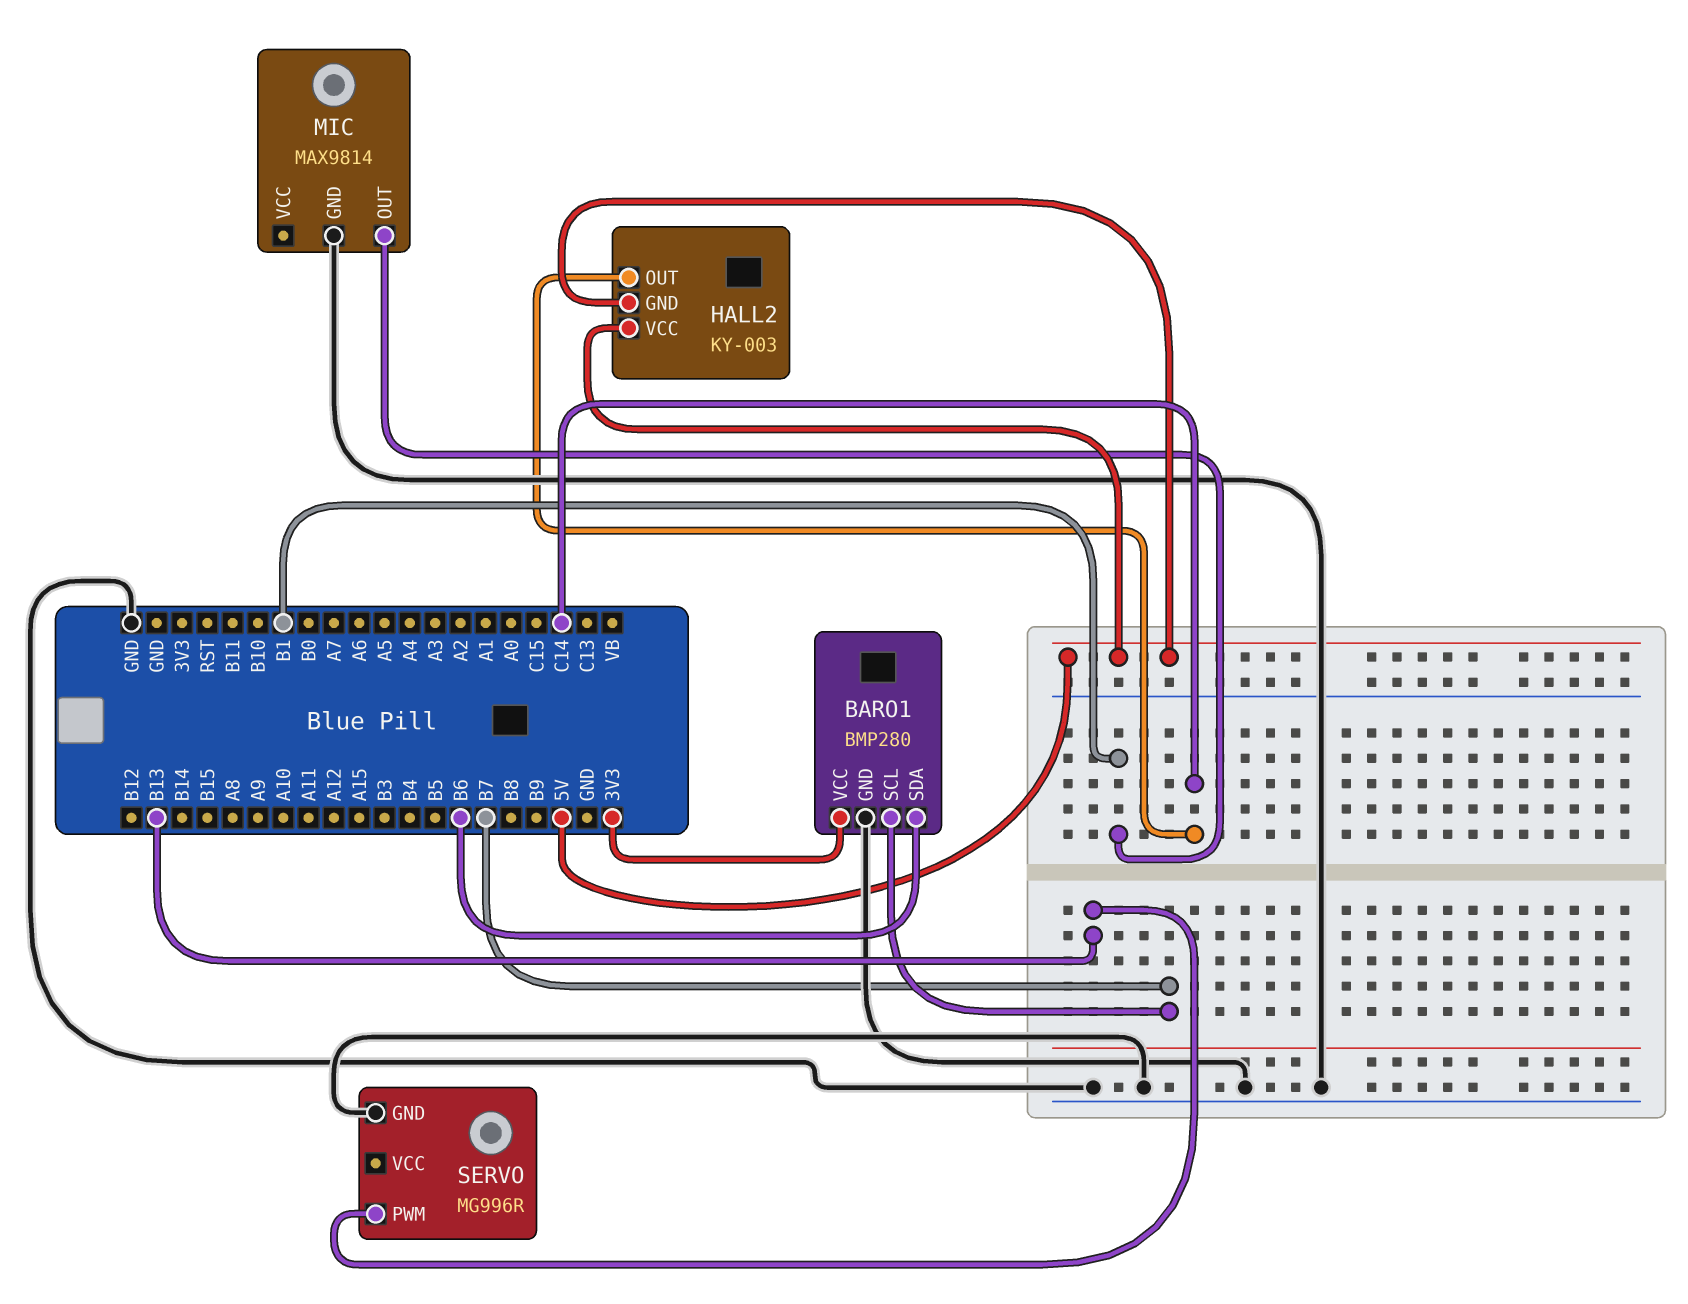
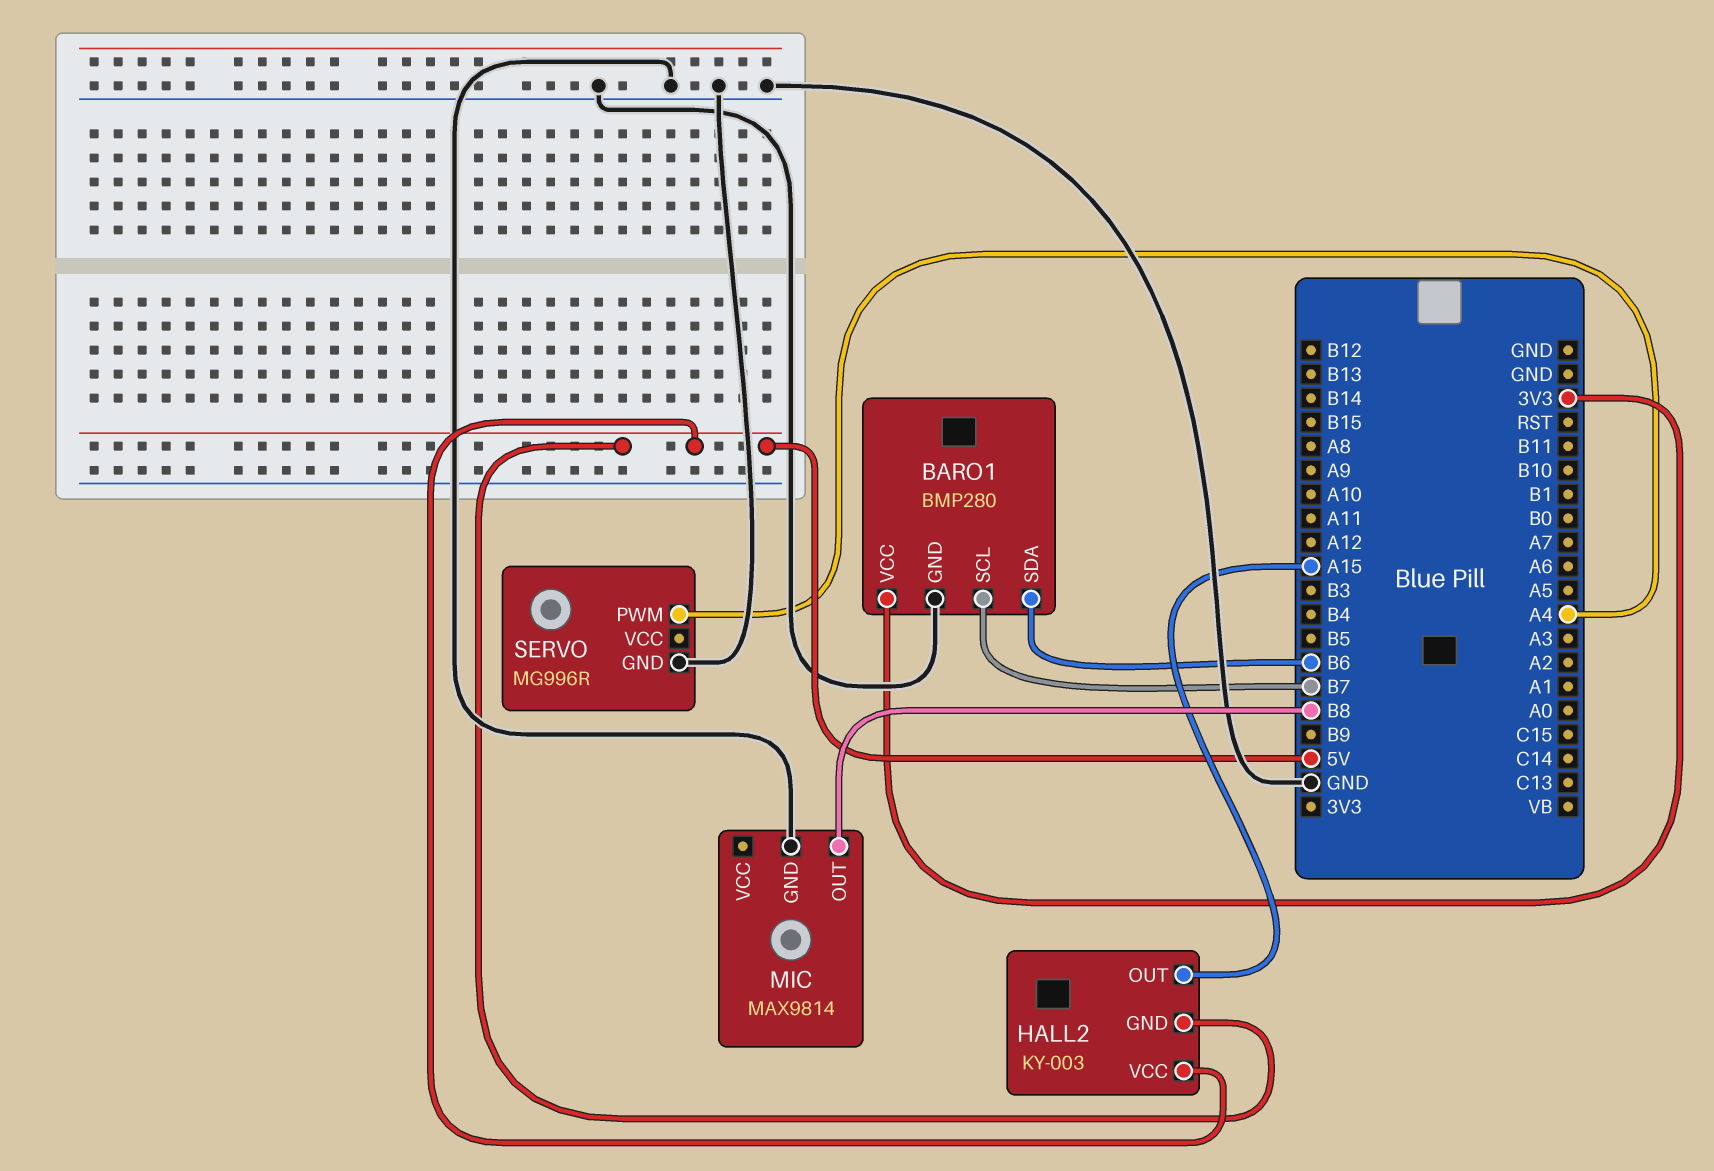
HALL2 pin OUT: C14 -> A15
MIC pin OUT: B1 -> B8
SERVO pin PWM: B13 -> A4

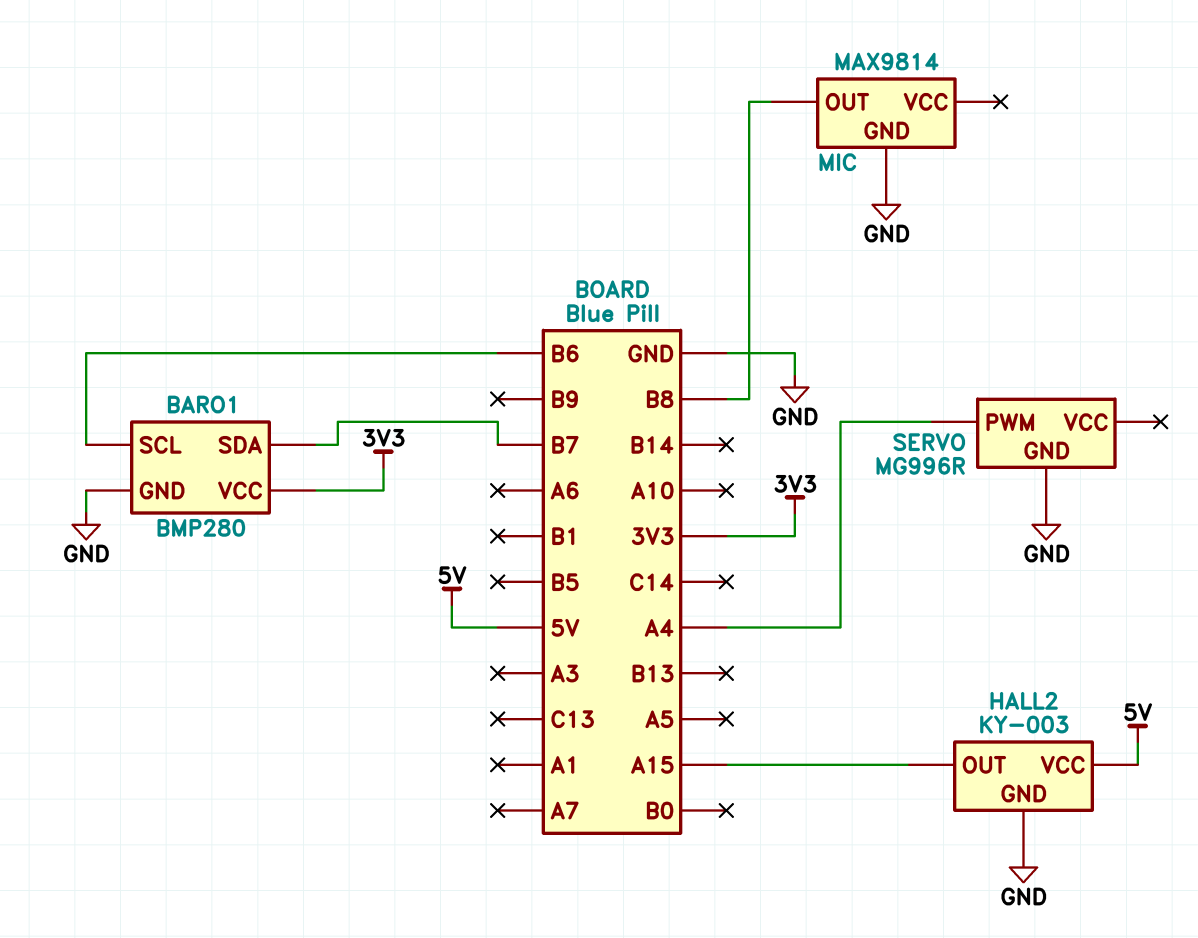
BARO1 pin SCL: B7 -> B6
BARO1 pin SDA: B6 -> B7
HALL2 pin GND: 5V -> GND

